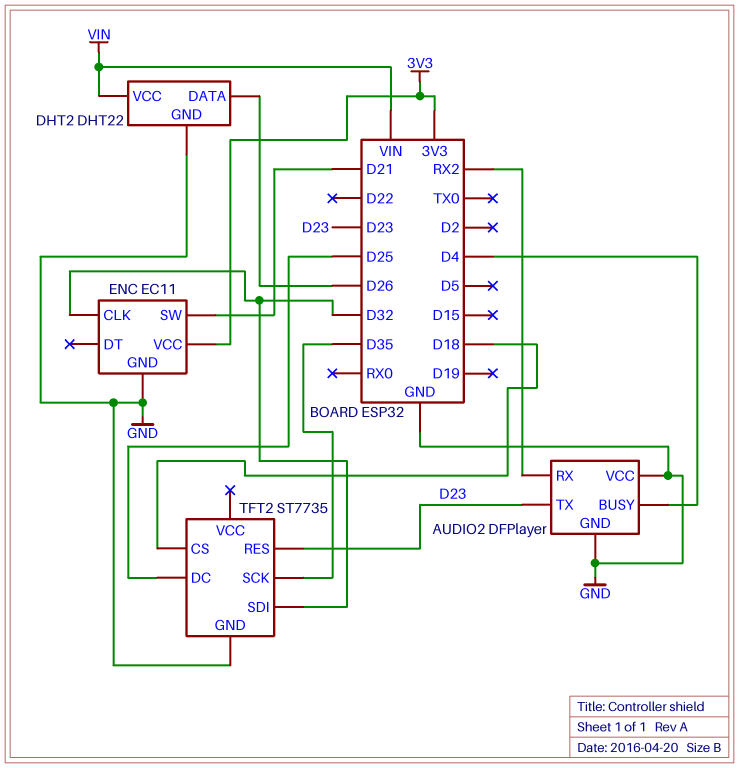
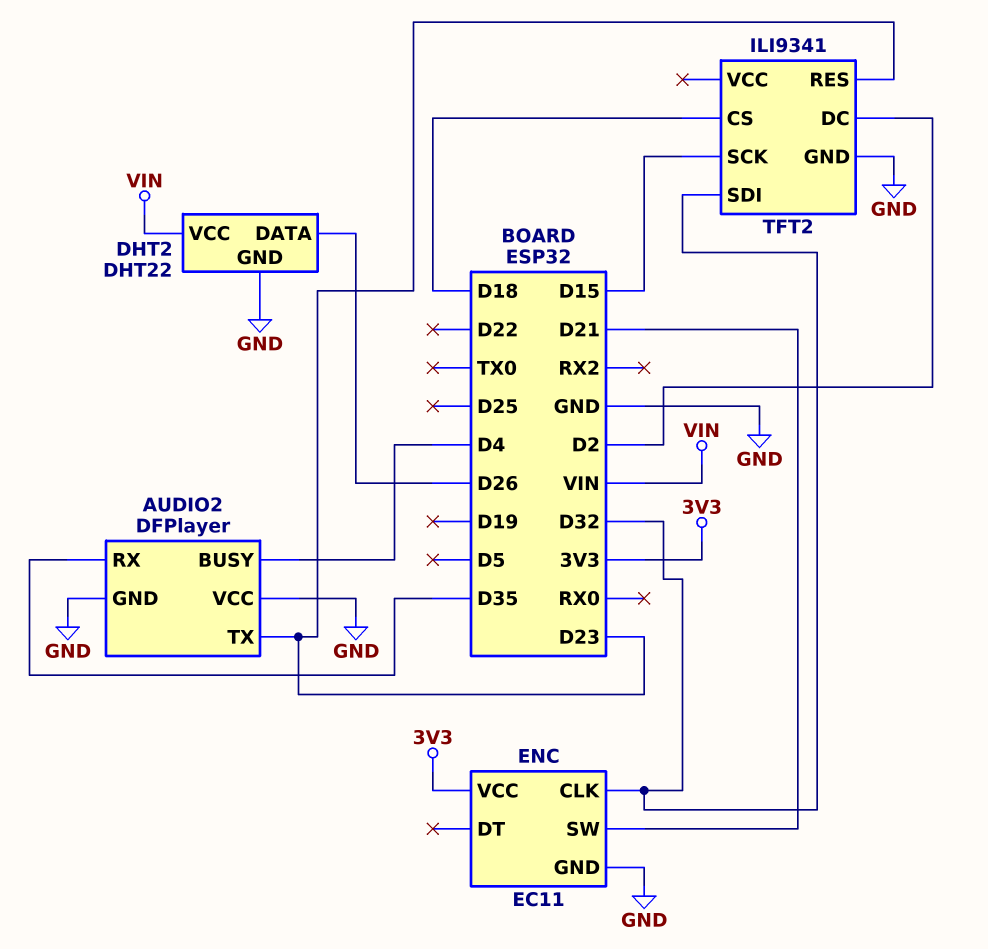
AUDIO2 pin RX: RX2 -> D35
TFT2: ST7735 -> ILI9341
TFT2 pin DC: D25 -> D2
TFT2 pin SCK: D35 -> D15

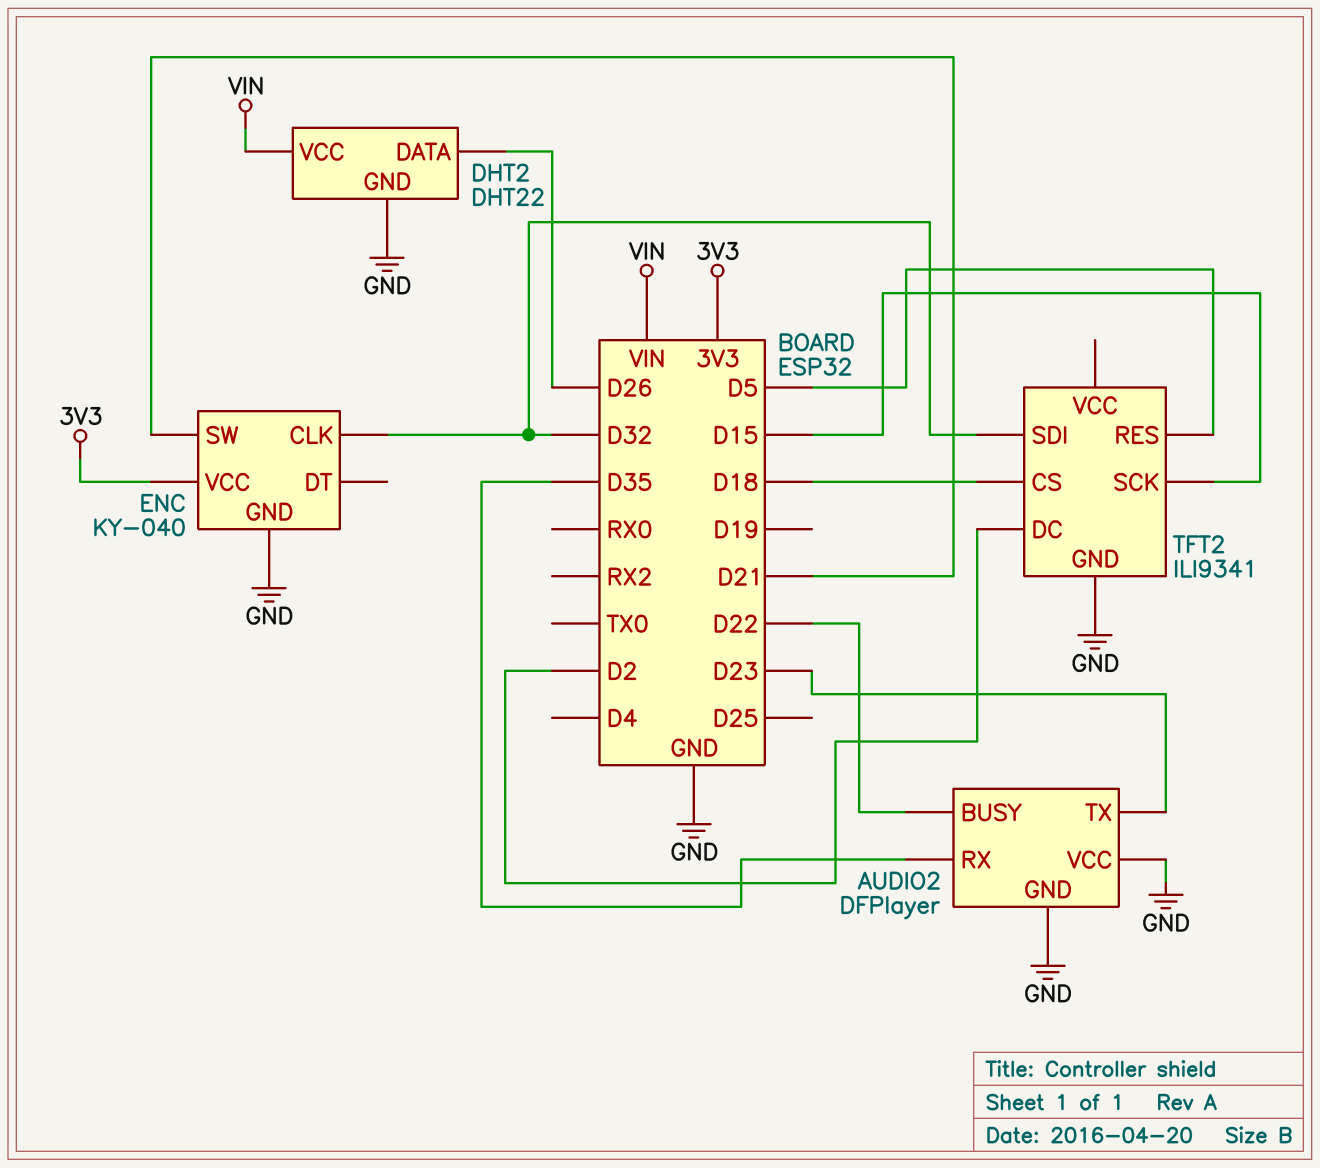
AUDIO2 pin BUSY: D4 -> D22
ENC: EC11 -> KY-040
TFT2 pin RES: D23 -> D5

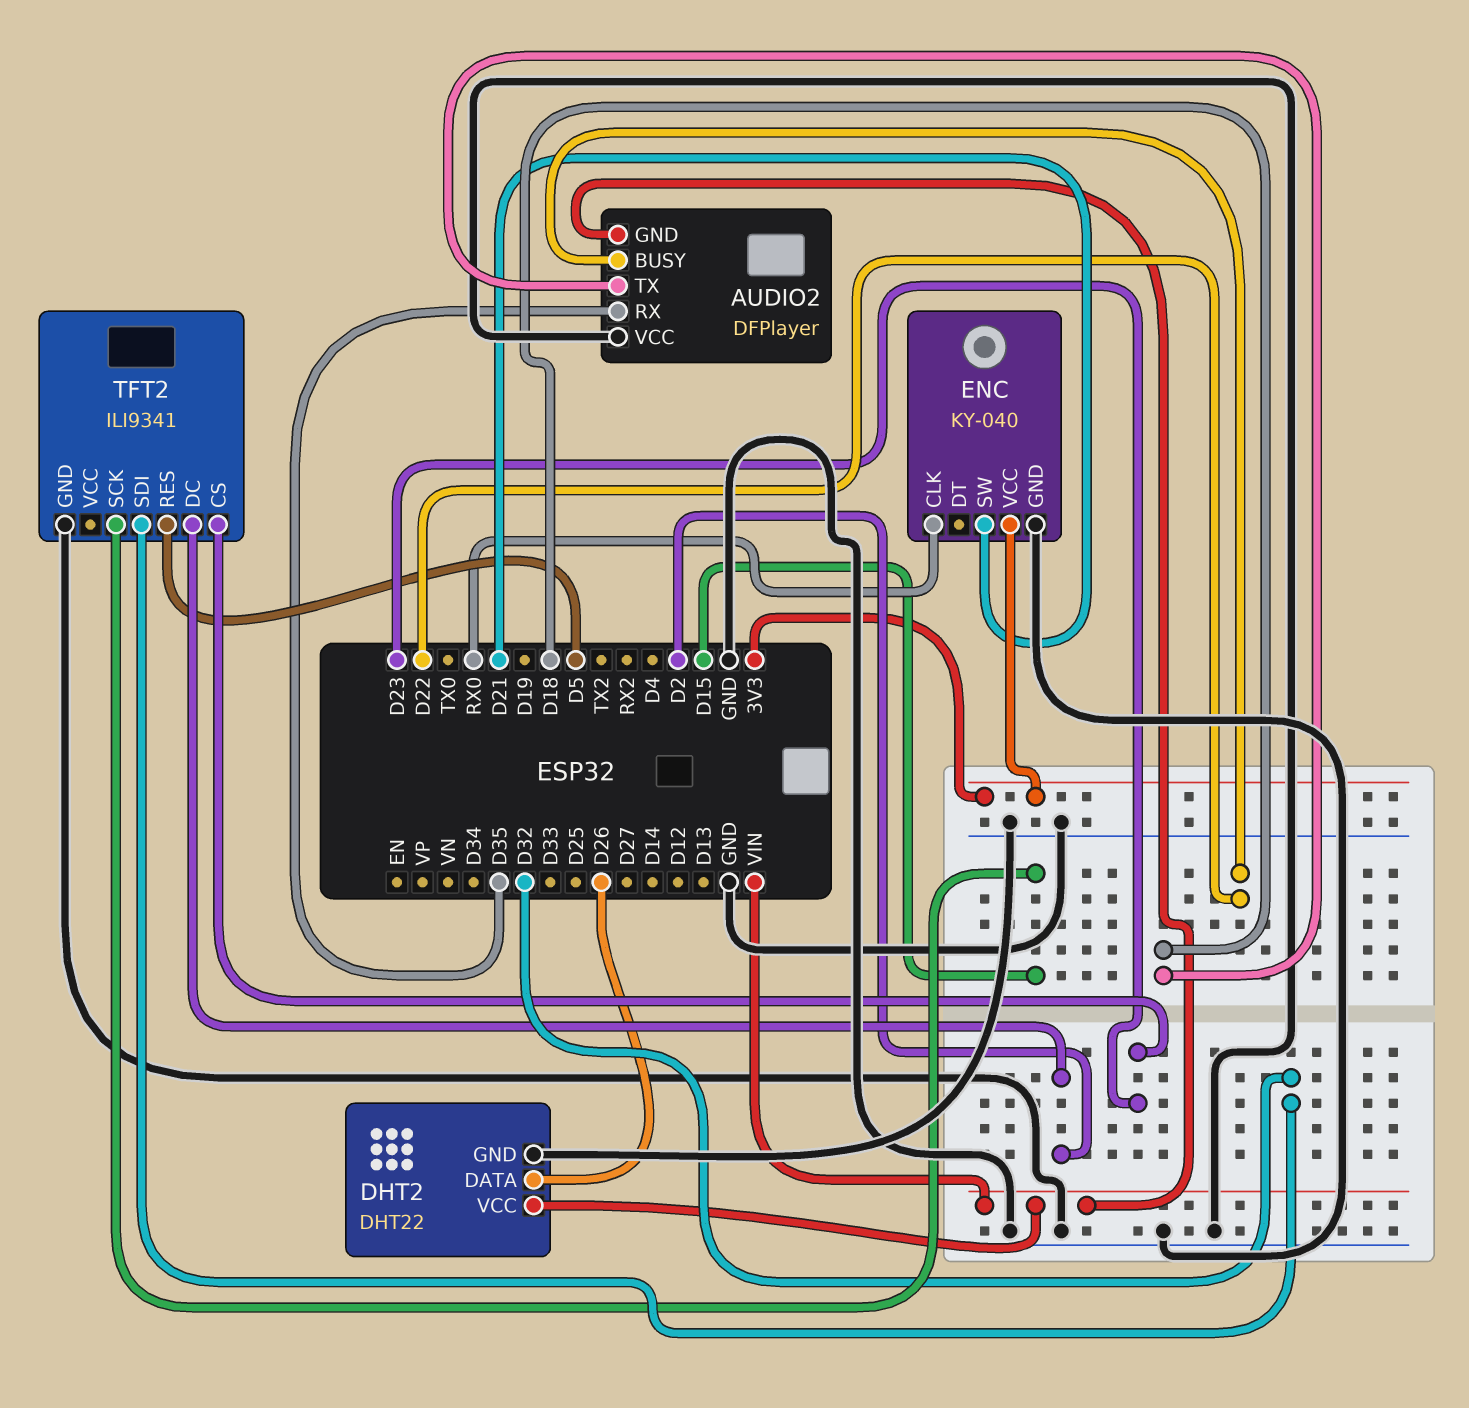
AUDIO2 pin GND: GND -> VIN
AUDIO2 pin TX: D23 -> D18
ENC pin CLK: D32 -> RX0
TFT2 pin CS: D18 -> D23

